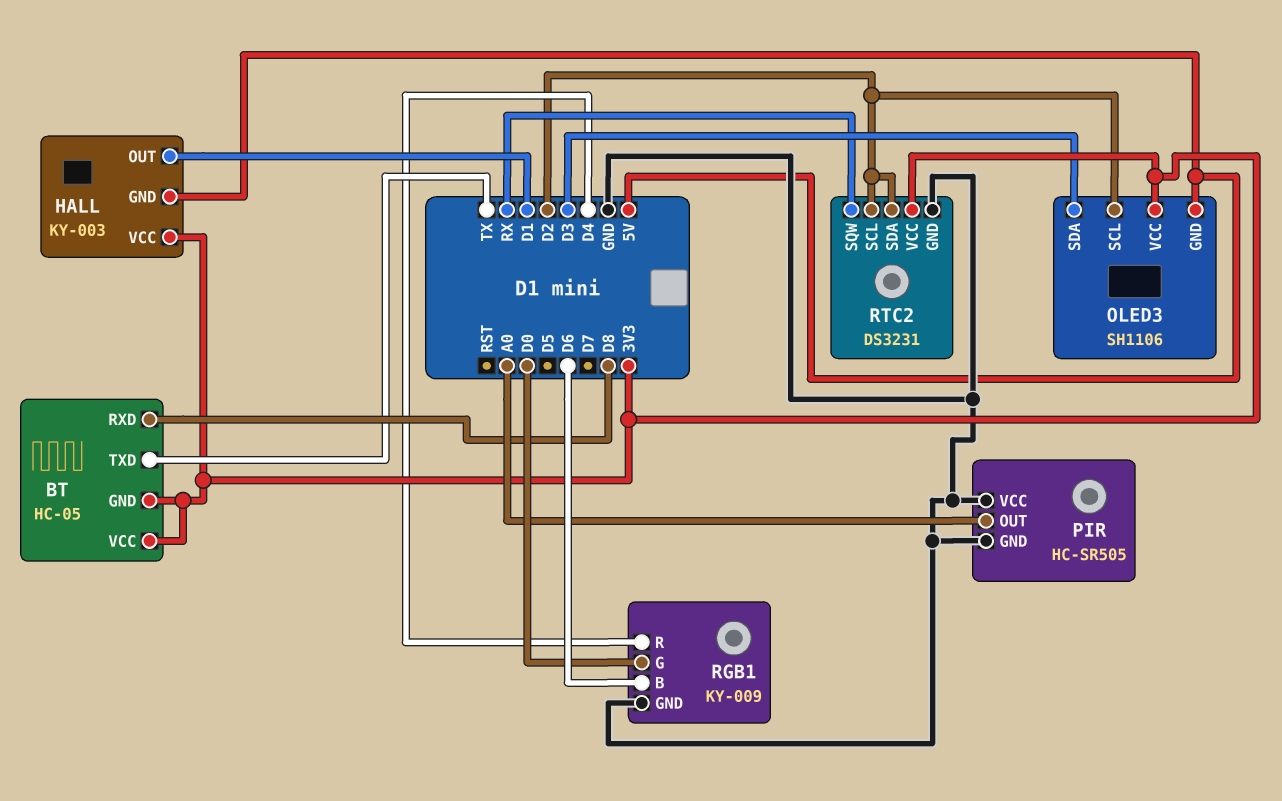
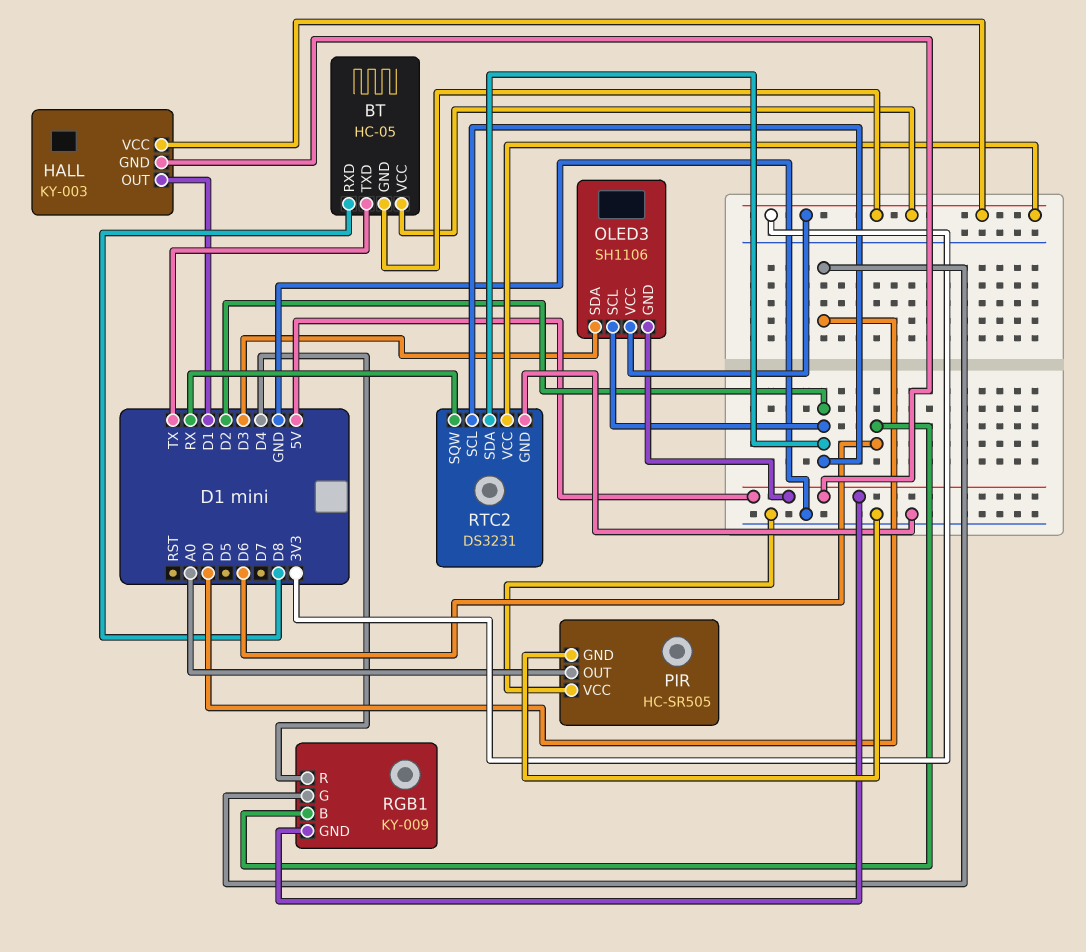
RGB1 pin GND: GND -> 5V

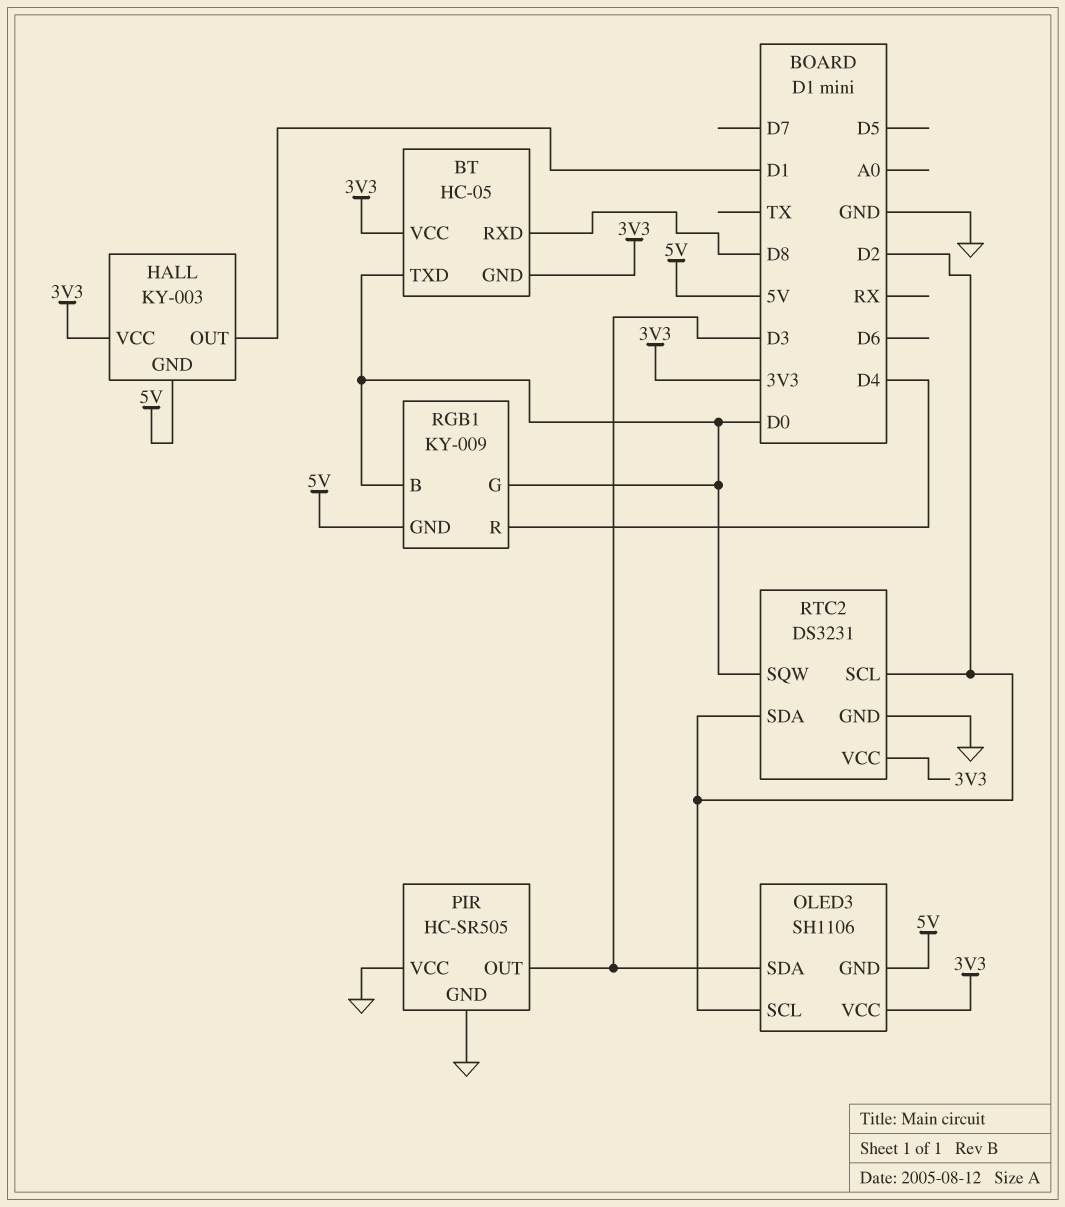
BT pin TXD: TX -> D0
PIR pin OUT: A0 -> D3
RGB1 pin B: D6 -> D0
RTC2 pin SQW: RX -> D0

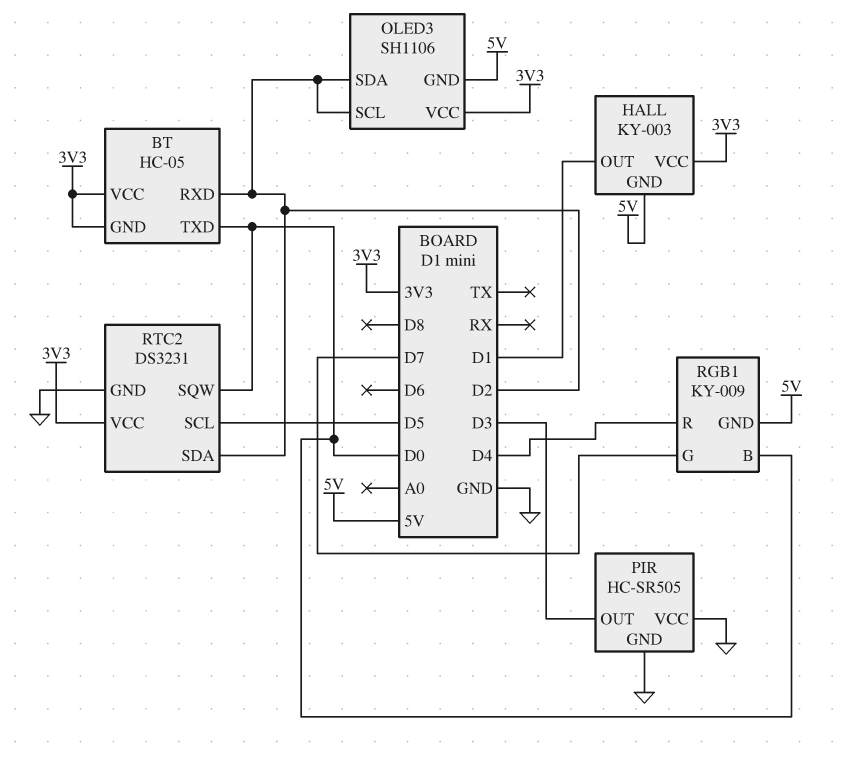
BT pin RXD: D8 -> D2
OLED3 pin SDA: D3 -> D2
RGB1 pin G: D0 -> D7
RTC2 pin SCL: D2 -> D5

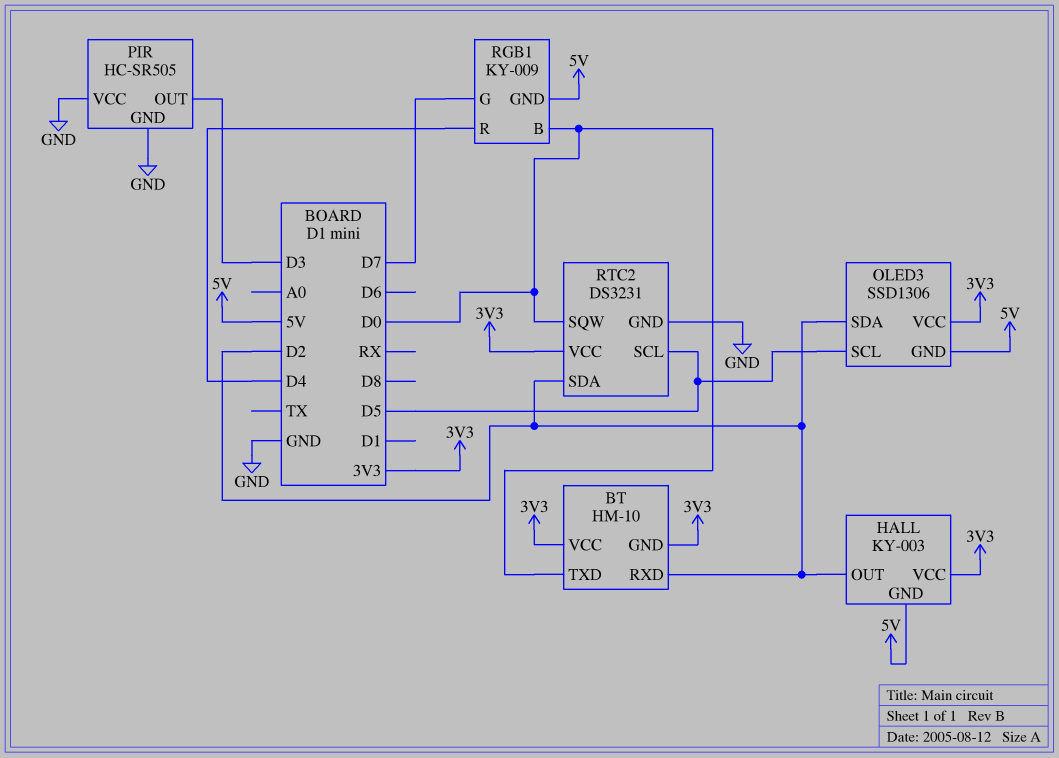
BT: HC-05 -> HM-10
HALL pin OUT: D1 -> D2
OLED3: SH1106 -> SSD1306
OLED3 pin SCL: D2 -> D5

